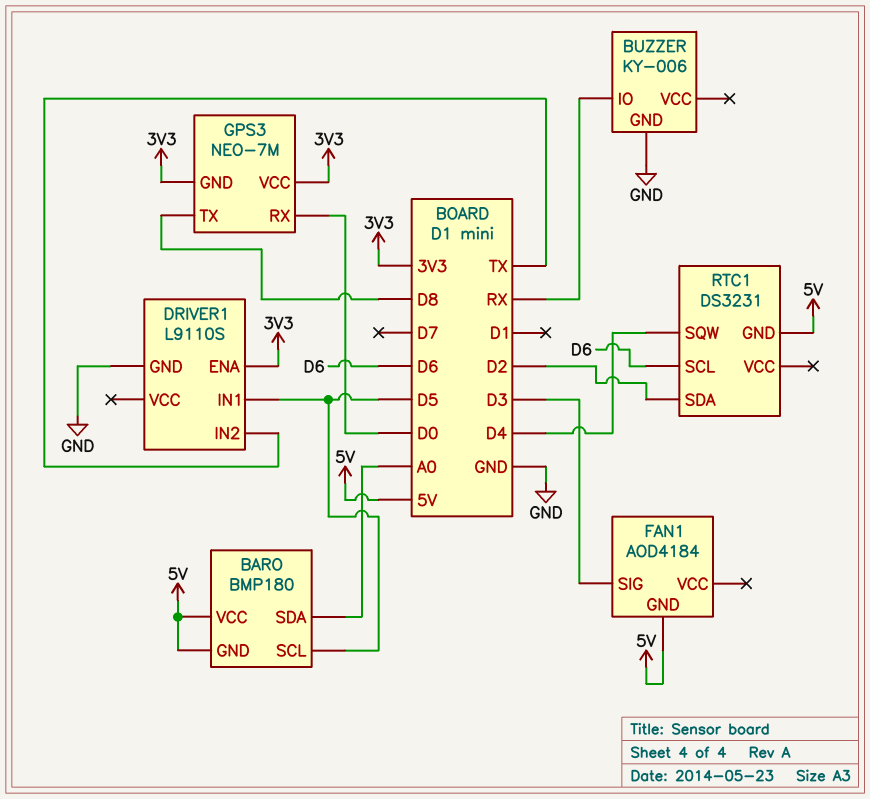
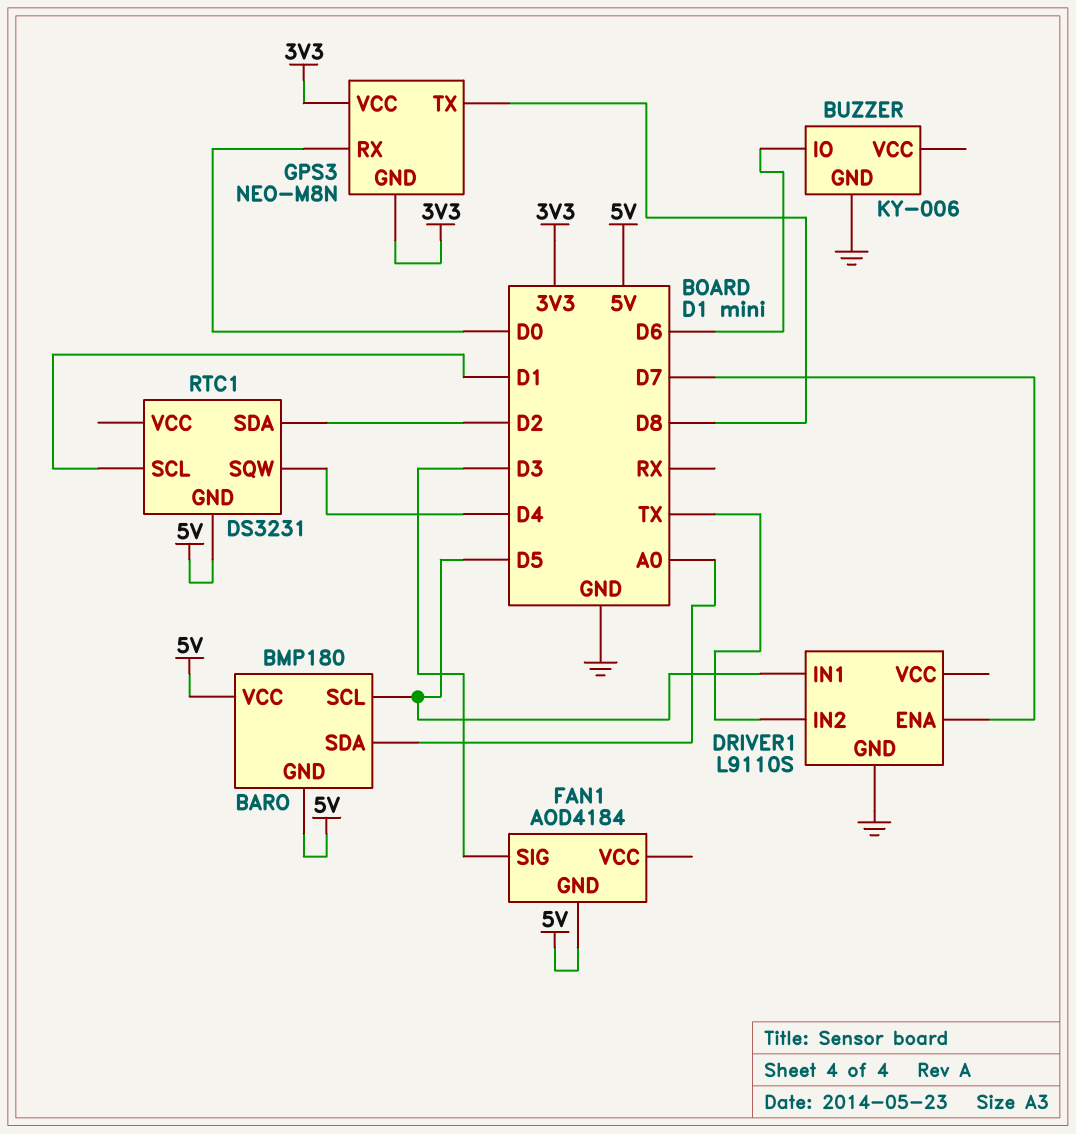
BUZZER pin IO: RX -> D6
DRIVER1 pin ENA: 3V3 -> D7
GPS3: NEO-7M -> NEO-M8N
RTC1 pin SCL: D6 -> D1

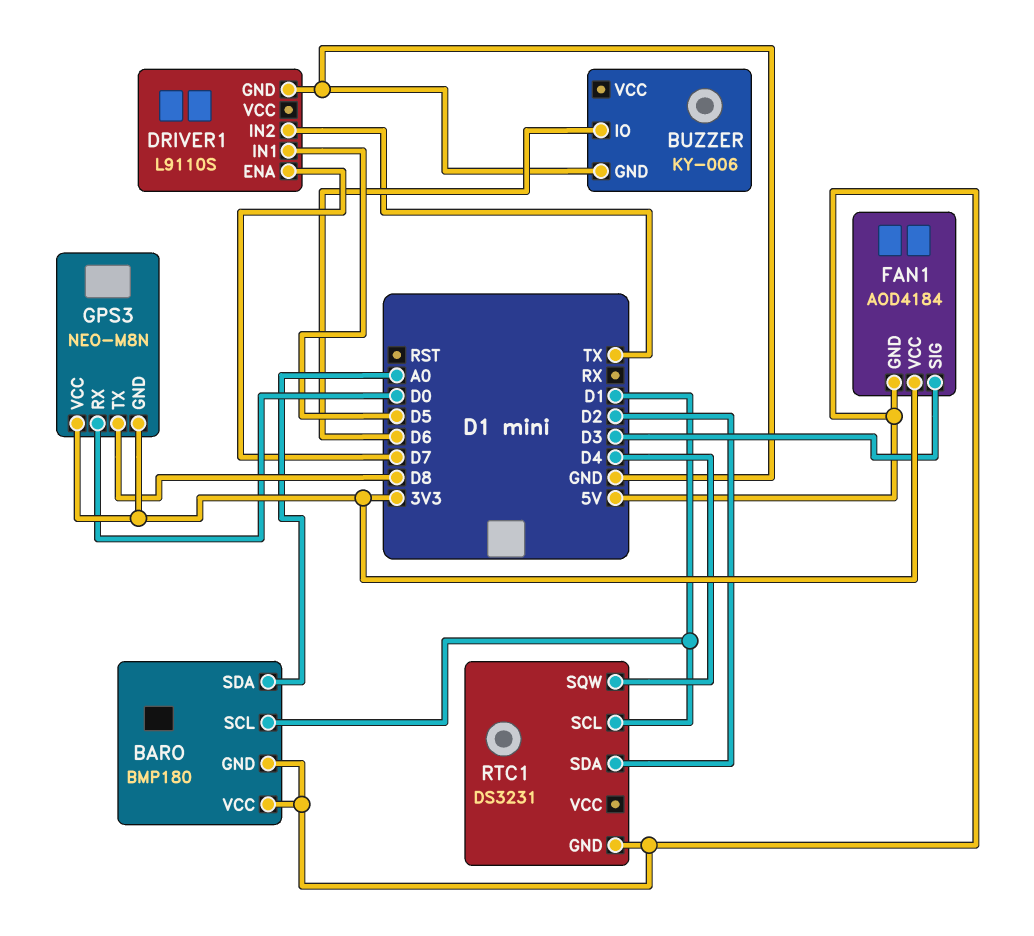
BARO pin SCL: D5 -> D1
FAN1 pin VCC: none -> 3V3

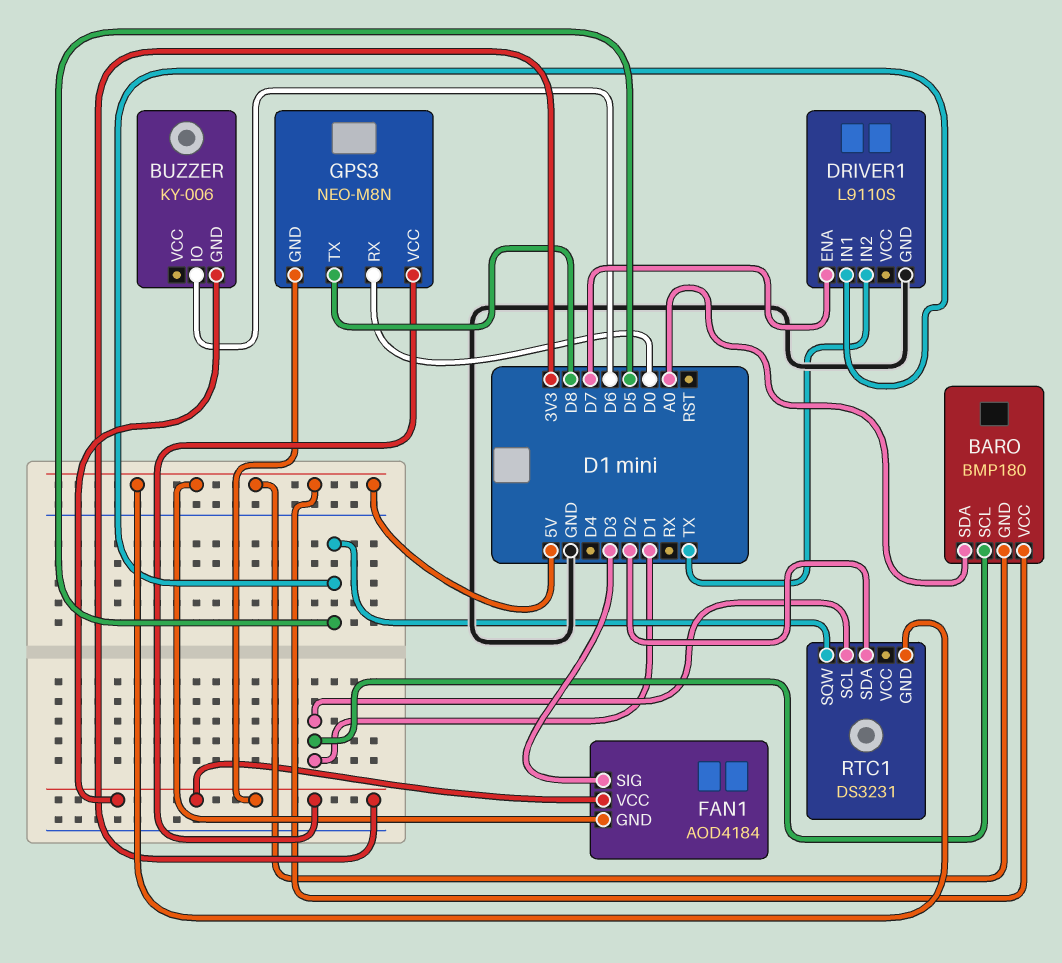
BUZZER pin GND: GND -> 3V3
RTC1 pin SQW: D4 -> D5

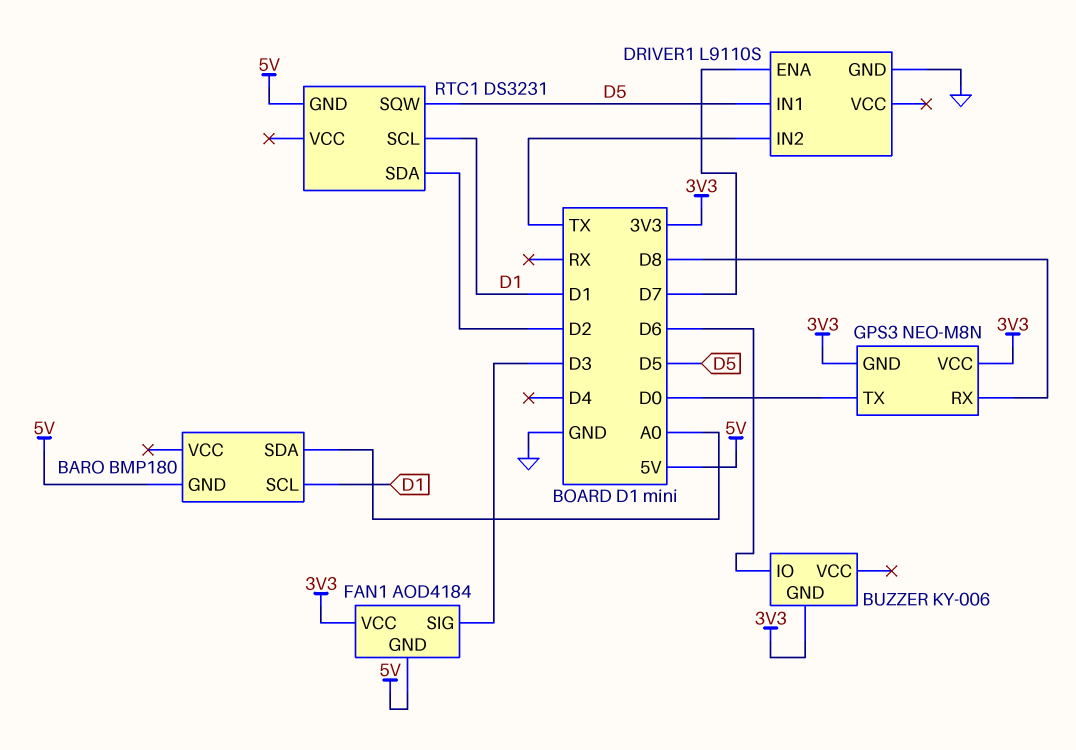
BARO pin VCC: 5V -> none
GPS3 pin RX: D0 -> D8
GPS3 pin TX: D8 -> D0

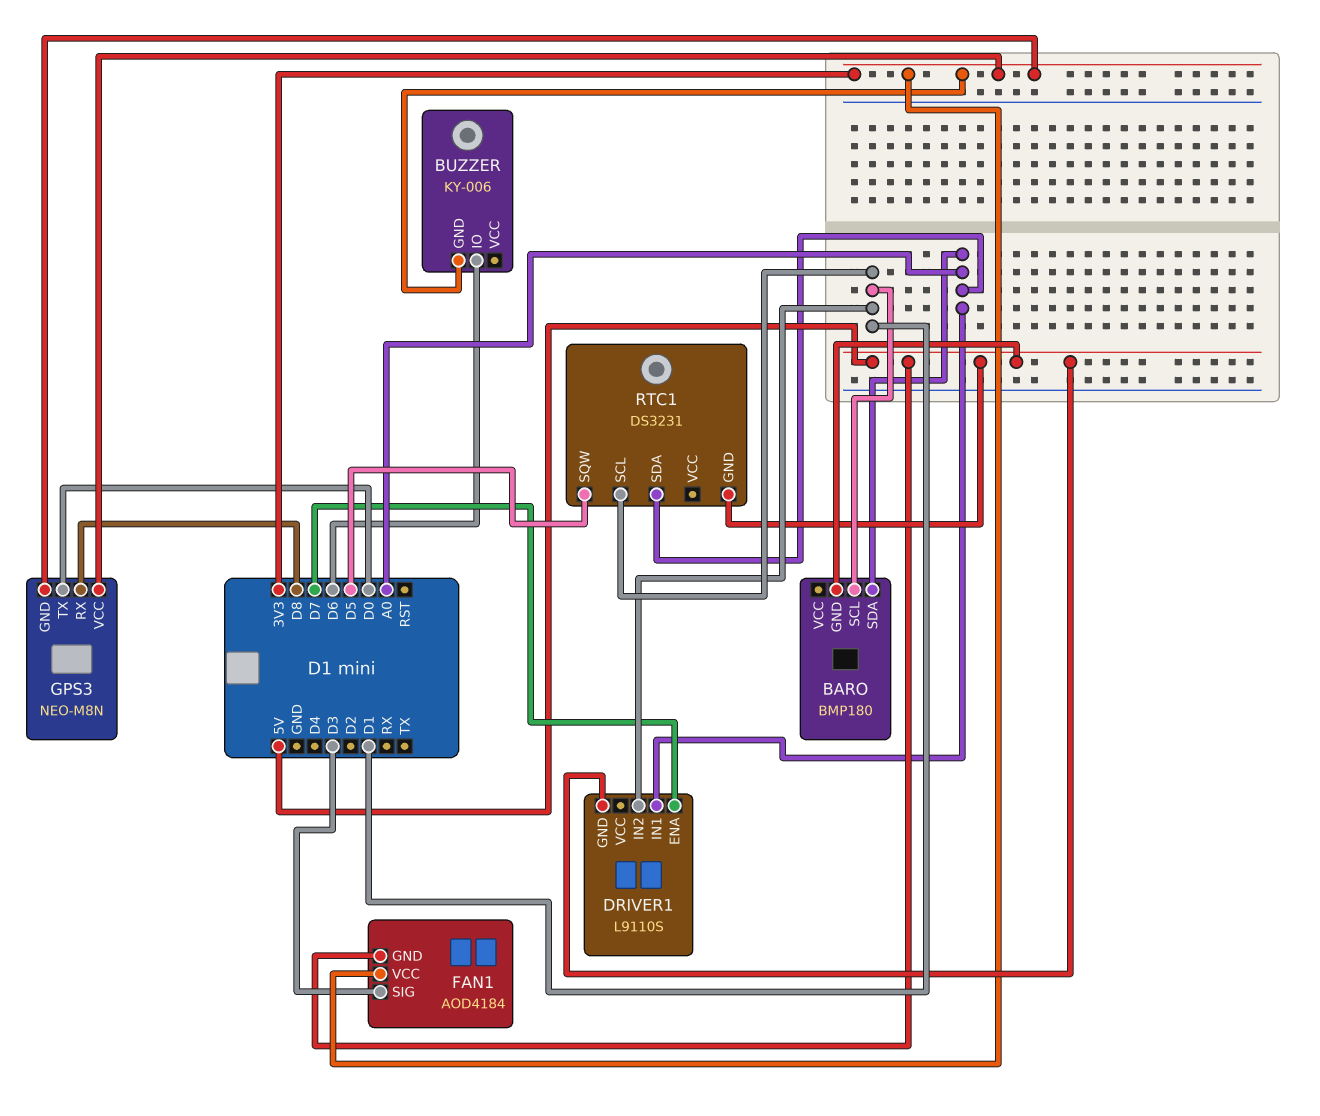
DRIVER1 pin GND: GND -> 5V
DRIVER1 pin IN1: D5 -> A0
DRIVER1 pin IN2: TX -> D1
RTC1 pin SDA: D2 -> A0

